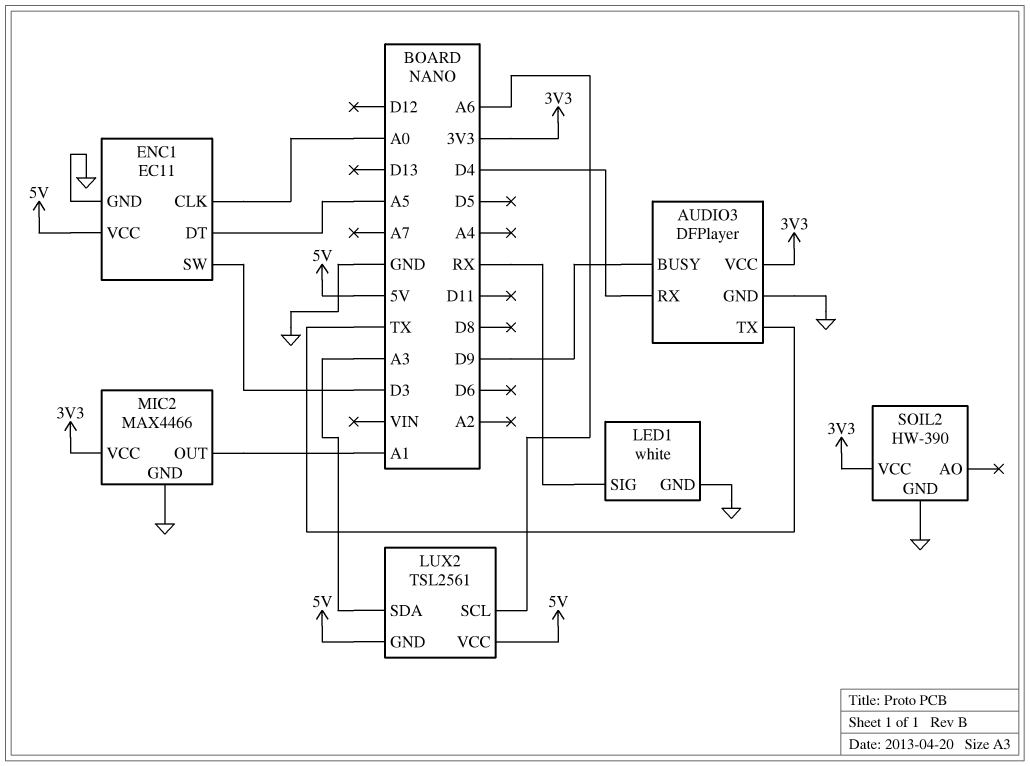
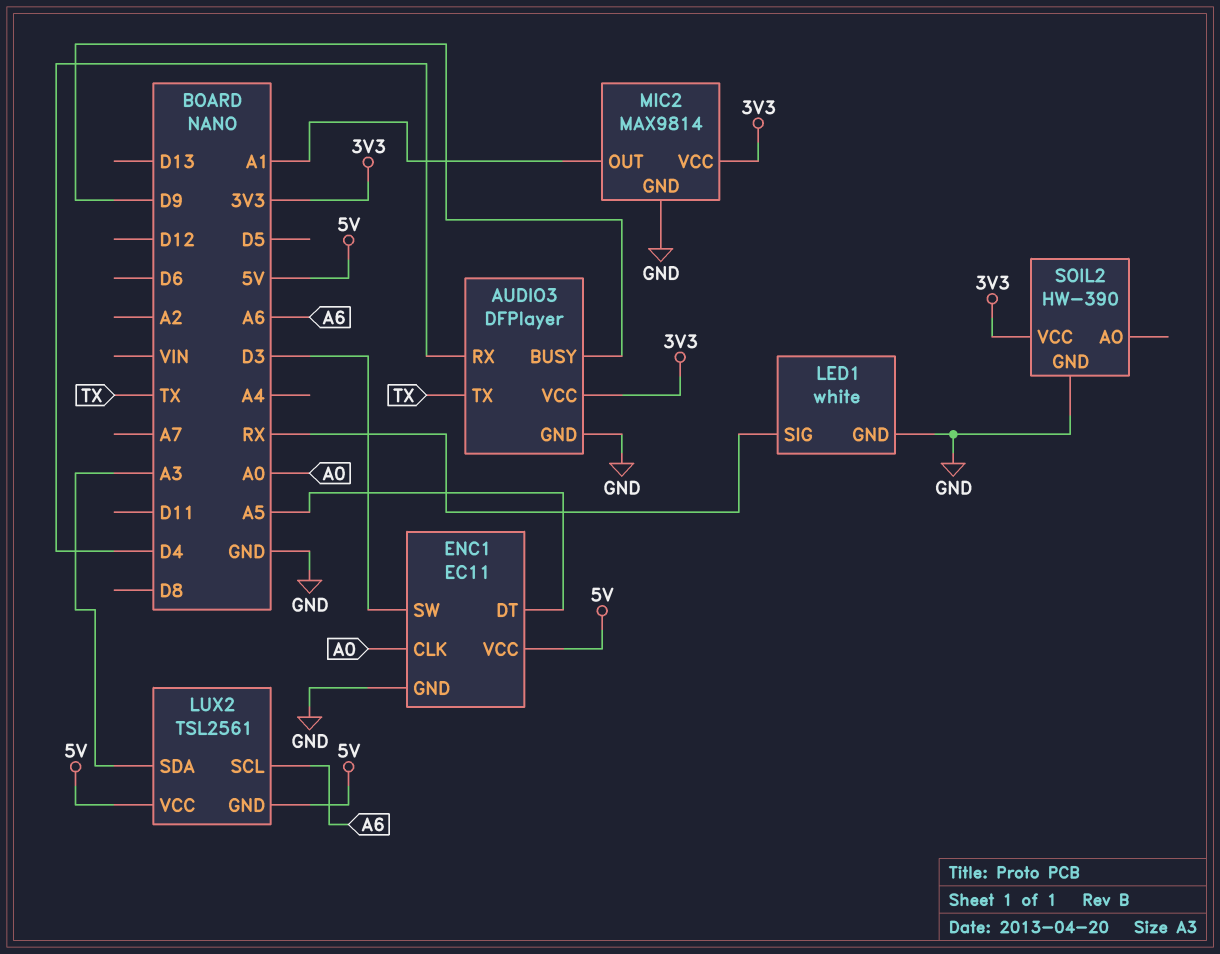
MIC2: MAX4466 -> MAX9814

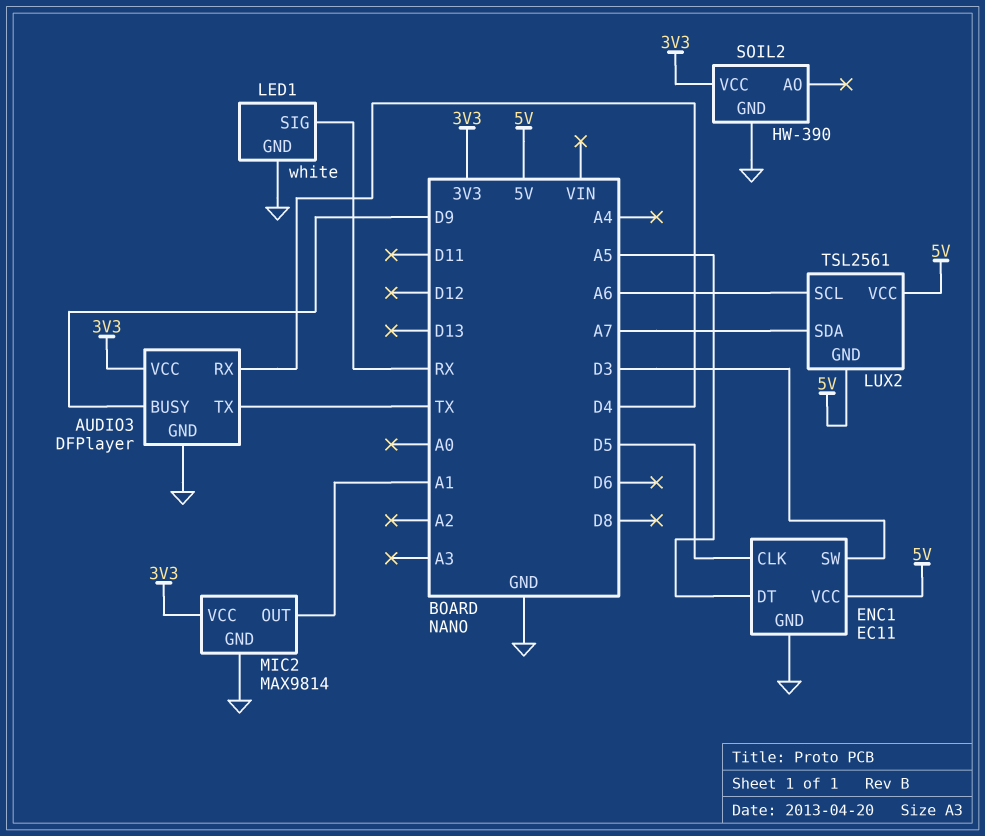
ENC1 pin CLK: A0 -> D5
LUX2 pin SDA: A3 -> A7

